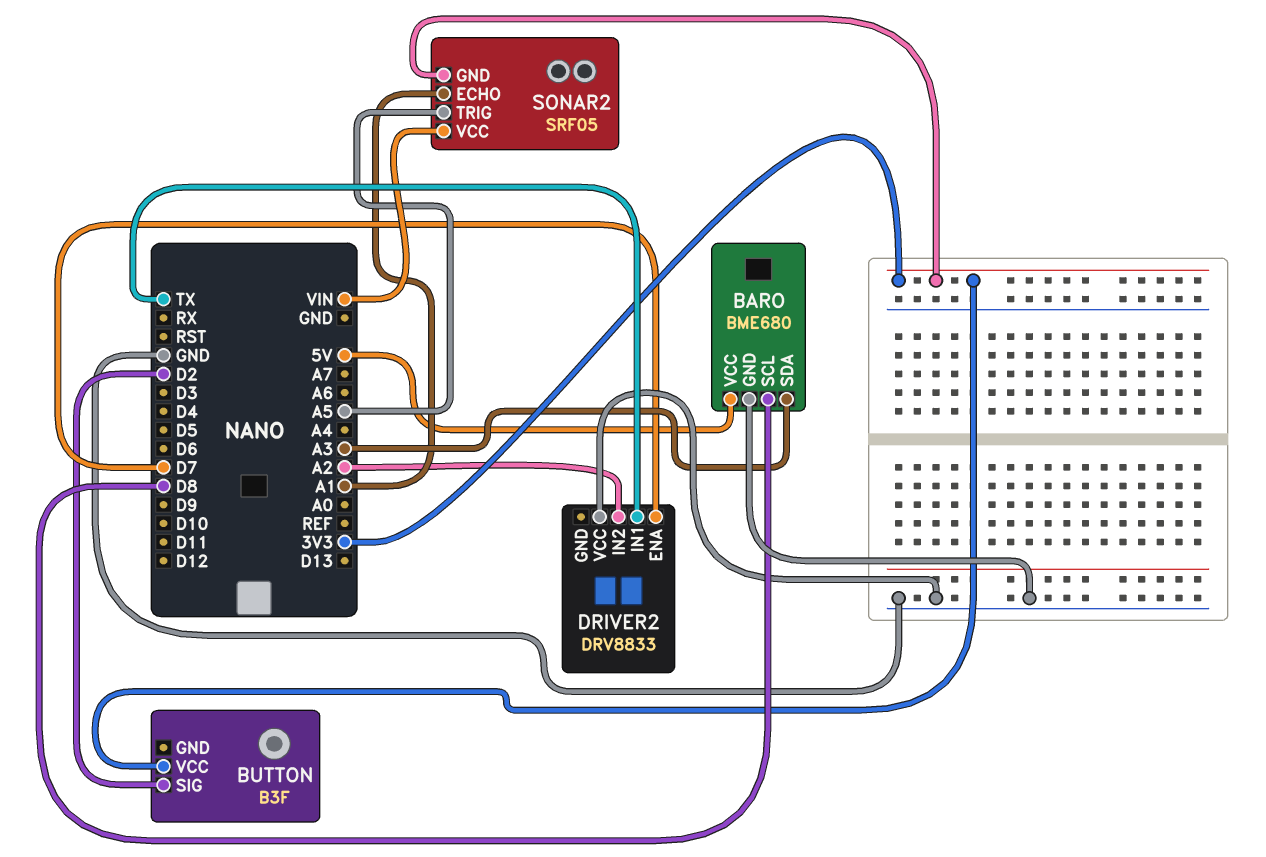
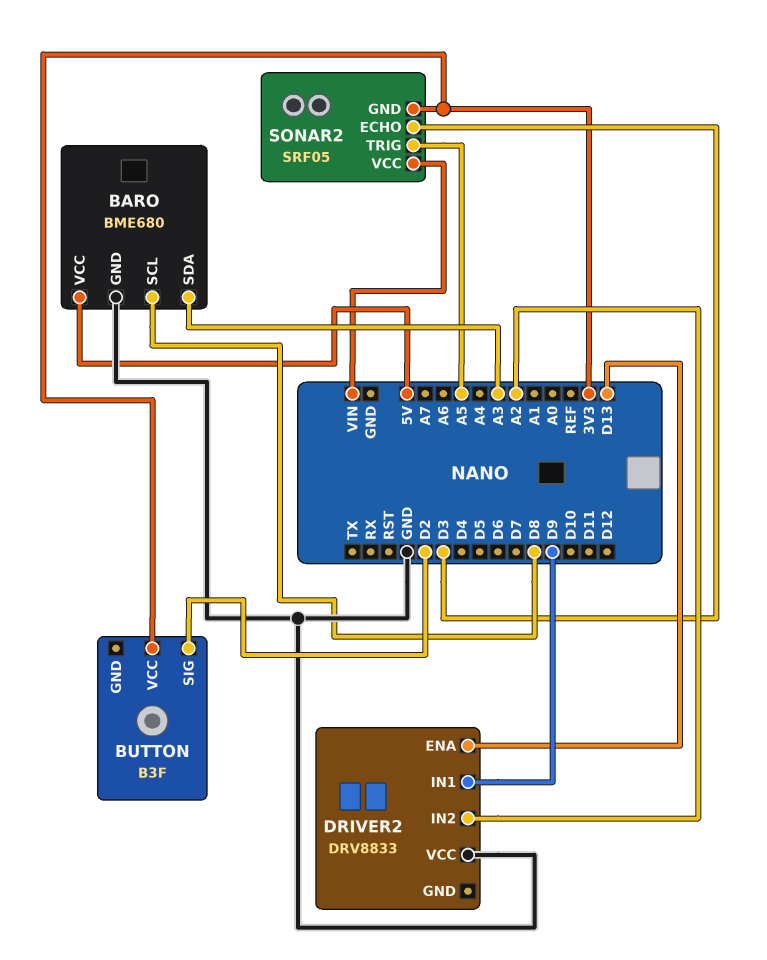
DRIVER2 pin ENA: D7 -> D13
DRIVER2 pin IN1: TX -> D9
SONAR2 pin ECHO: A1 -> D3

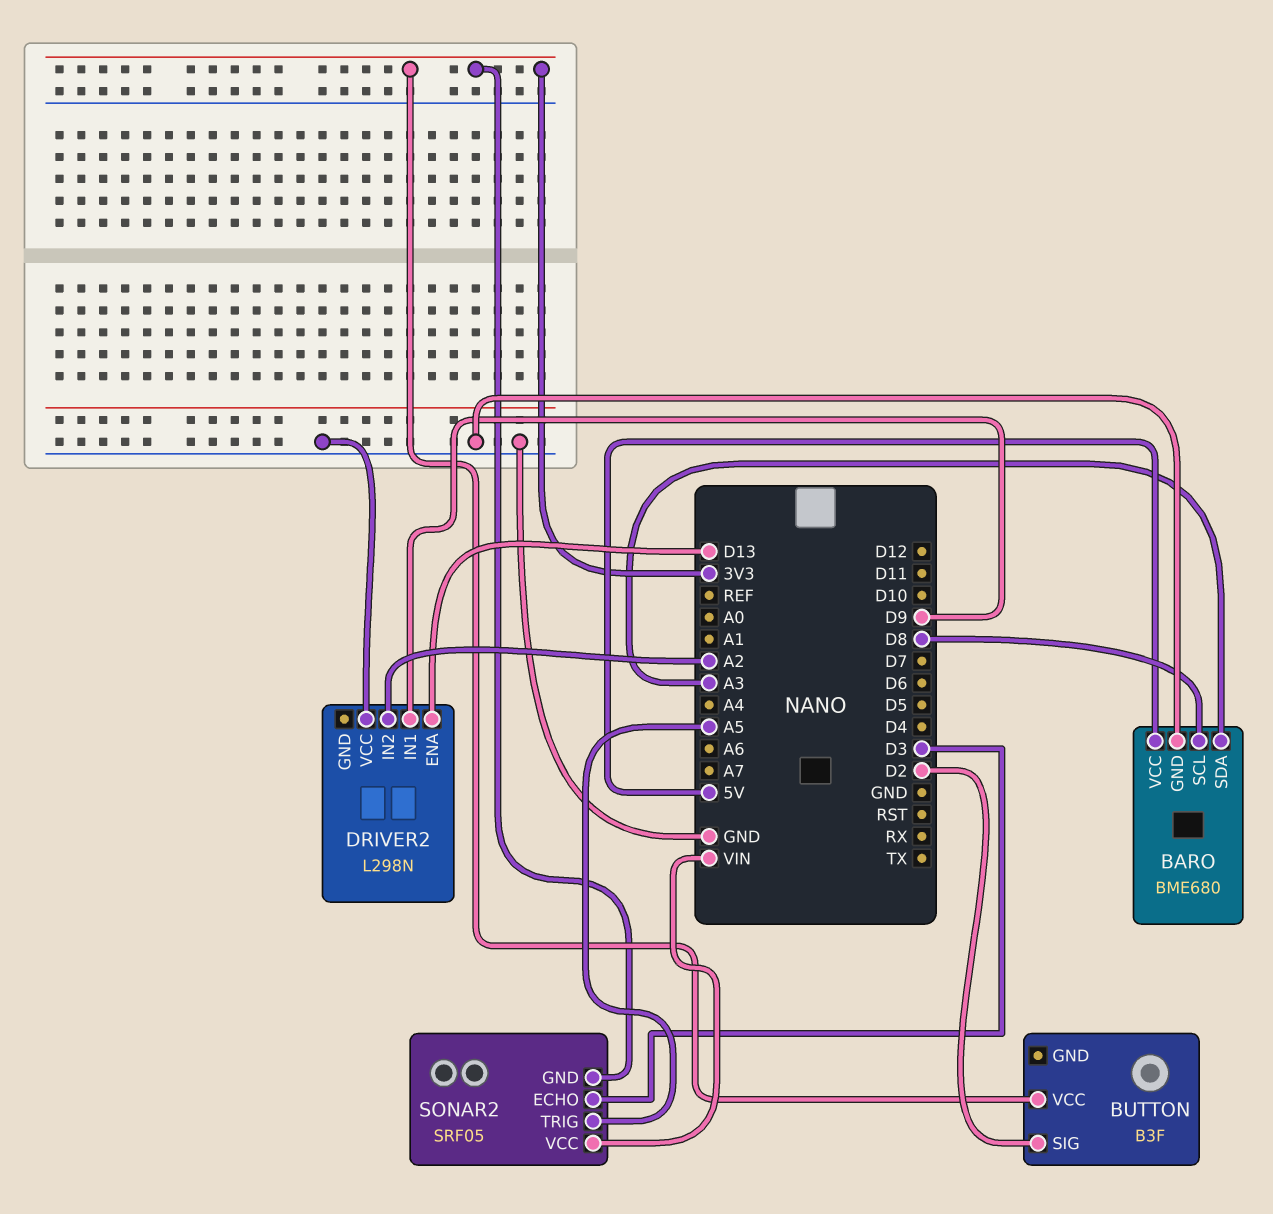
DRIVER2: DRV8833 -> L298N

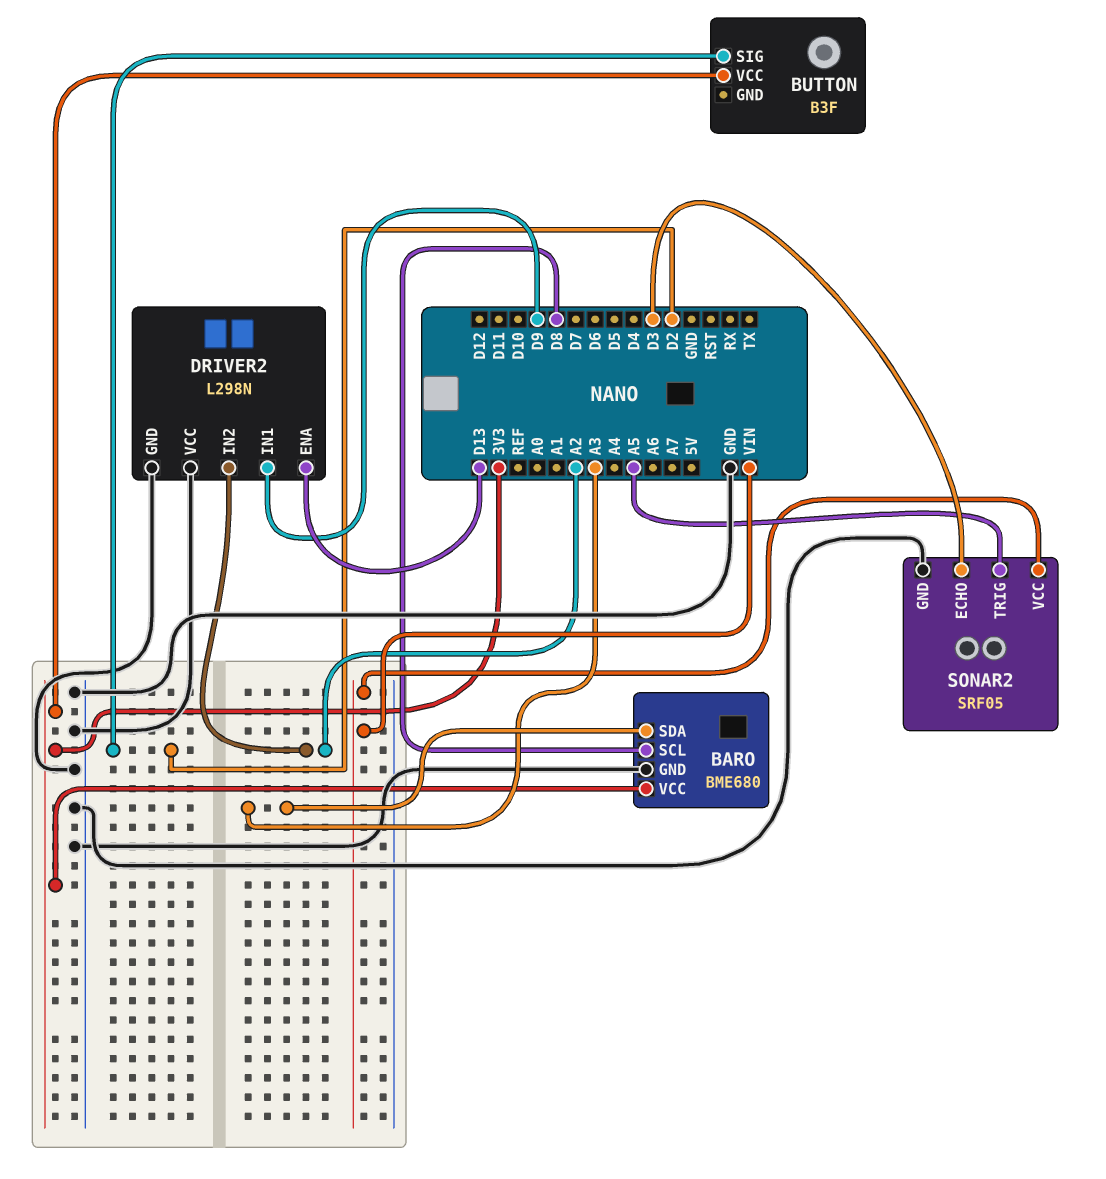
BARO pin VCC: 5V -> 3V3
DRIVER2 pin GND: none -> GND
SONAR2 pin GND: 3V3 -> GND

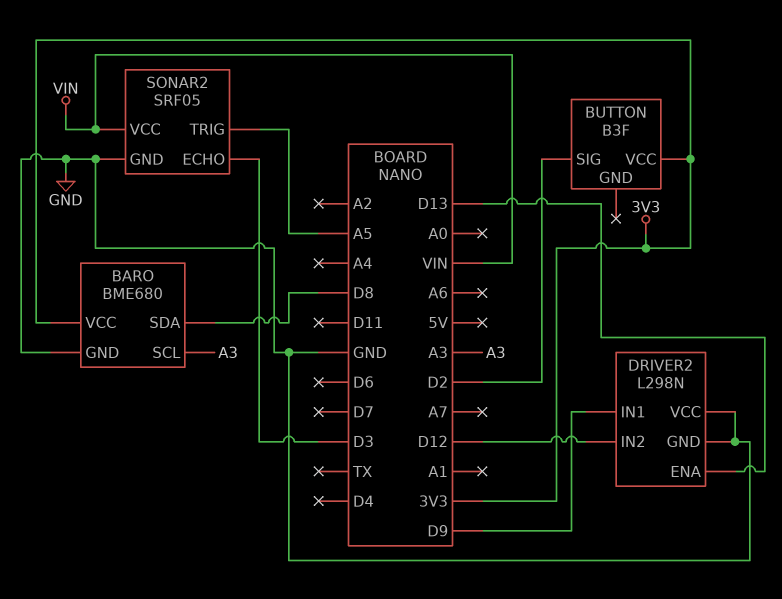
BARO pin SCL: D8 -> A3
BARO pin SDA: A3 -> D8
DRIVER2 pin IN2: A2 -> D12

